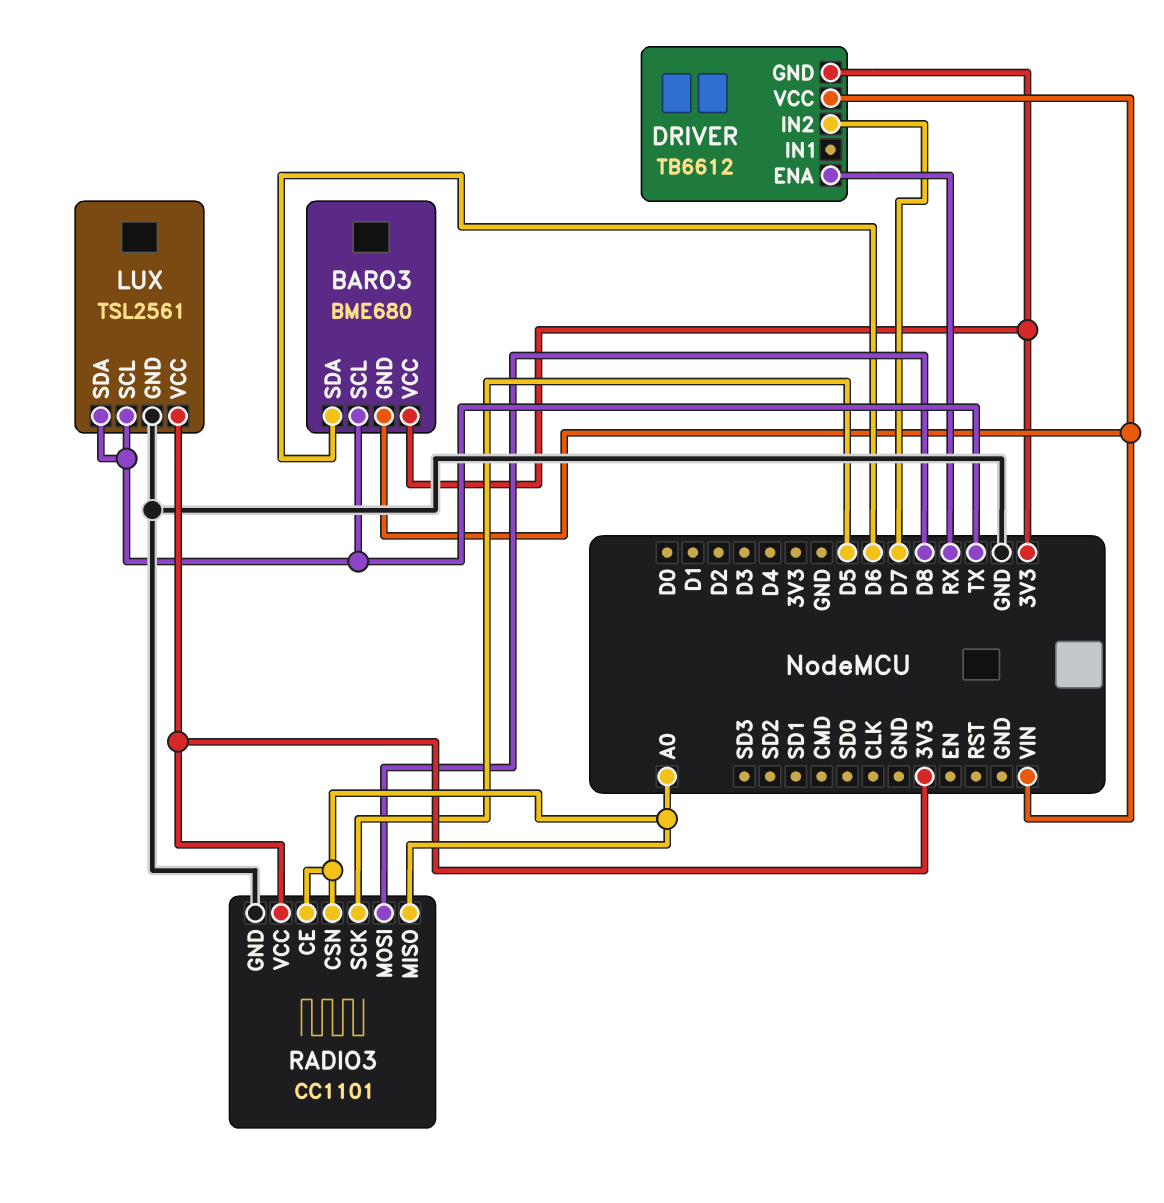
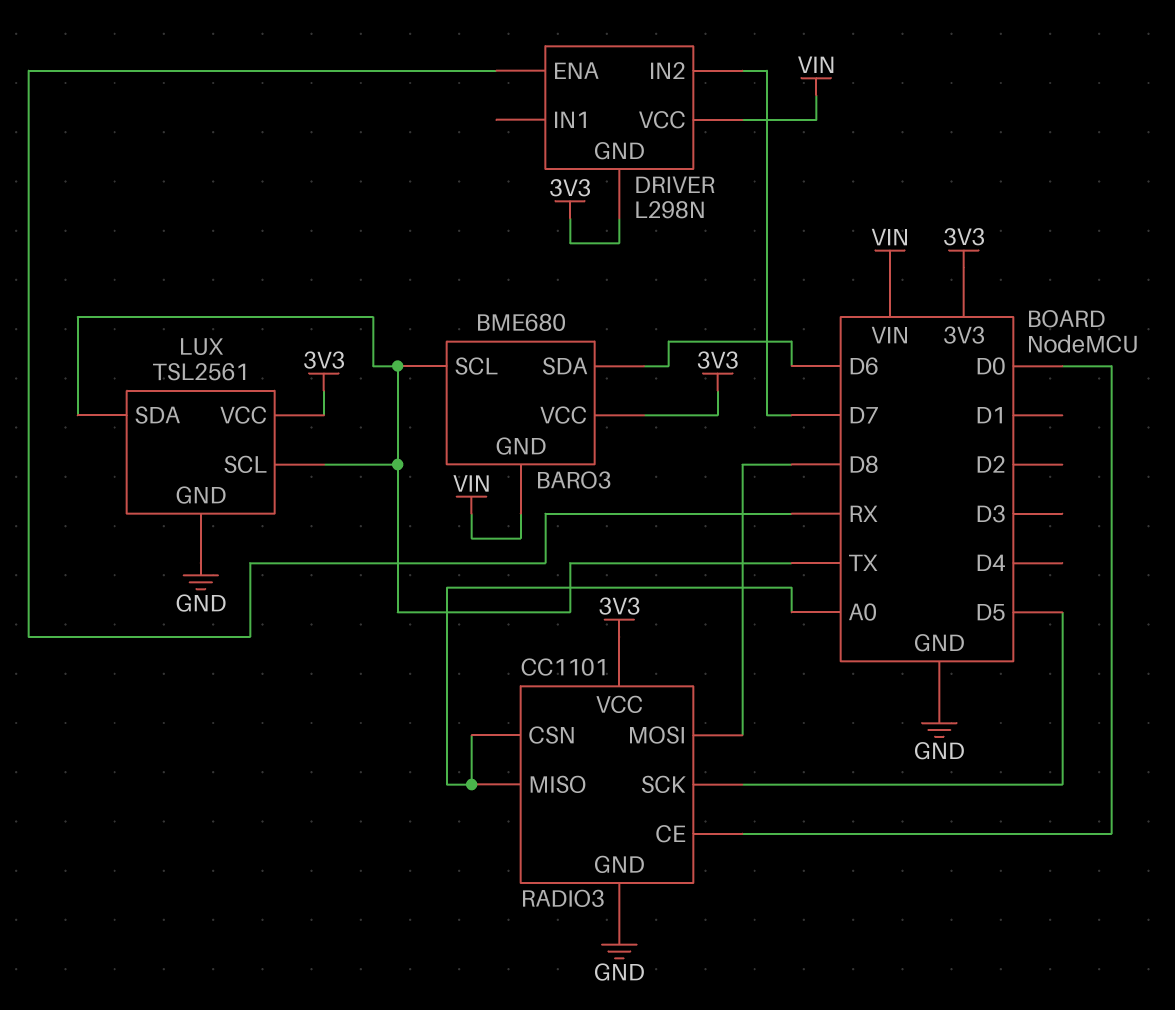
DRIVER: TB6612 -> L298N
RADIO3 pin CE: A0 -> D0

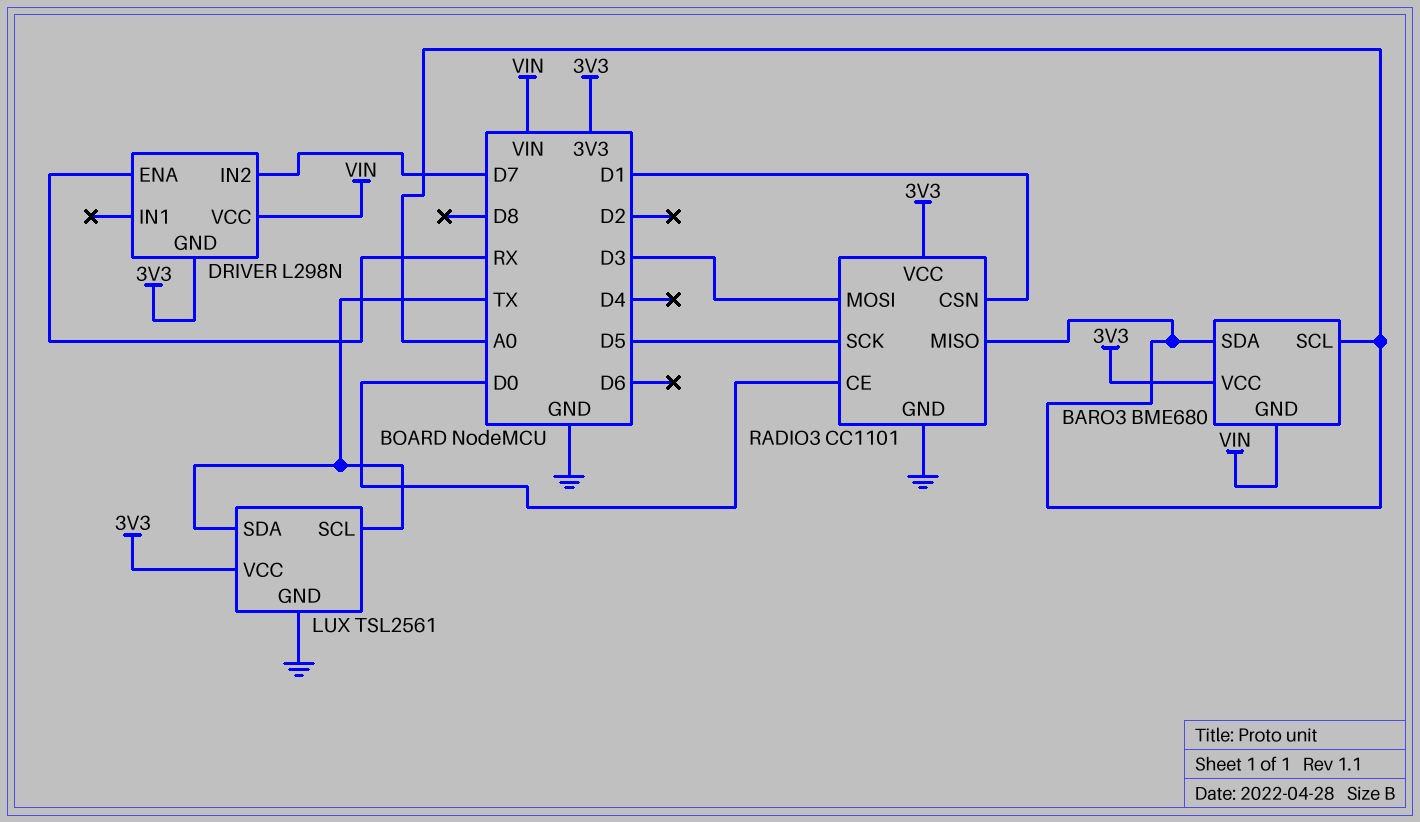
BARO3 pin SCL: TX -> A0
BARO3 pin SDA: D6 -> A0
RADIO3 pin CSN: A0 -> D1
RADIO3 pin MOSI: D8 -> D3

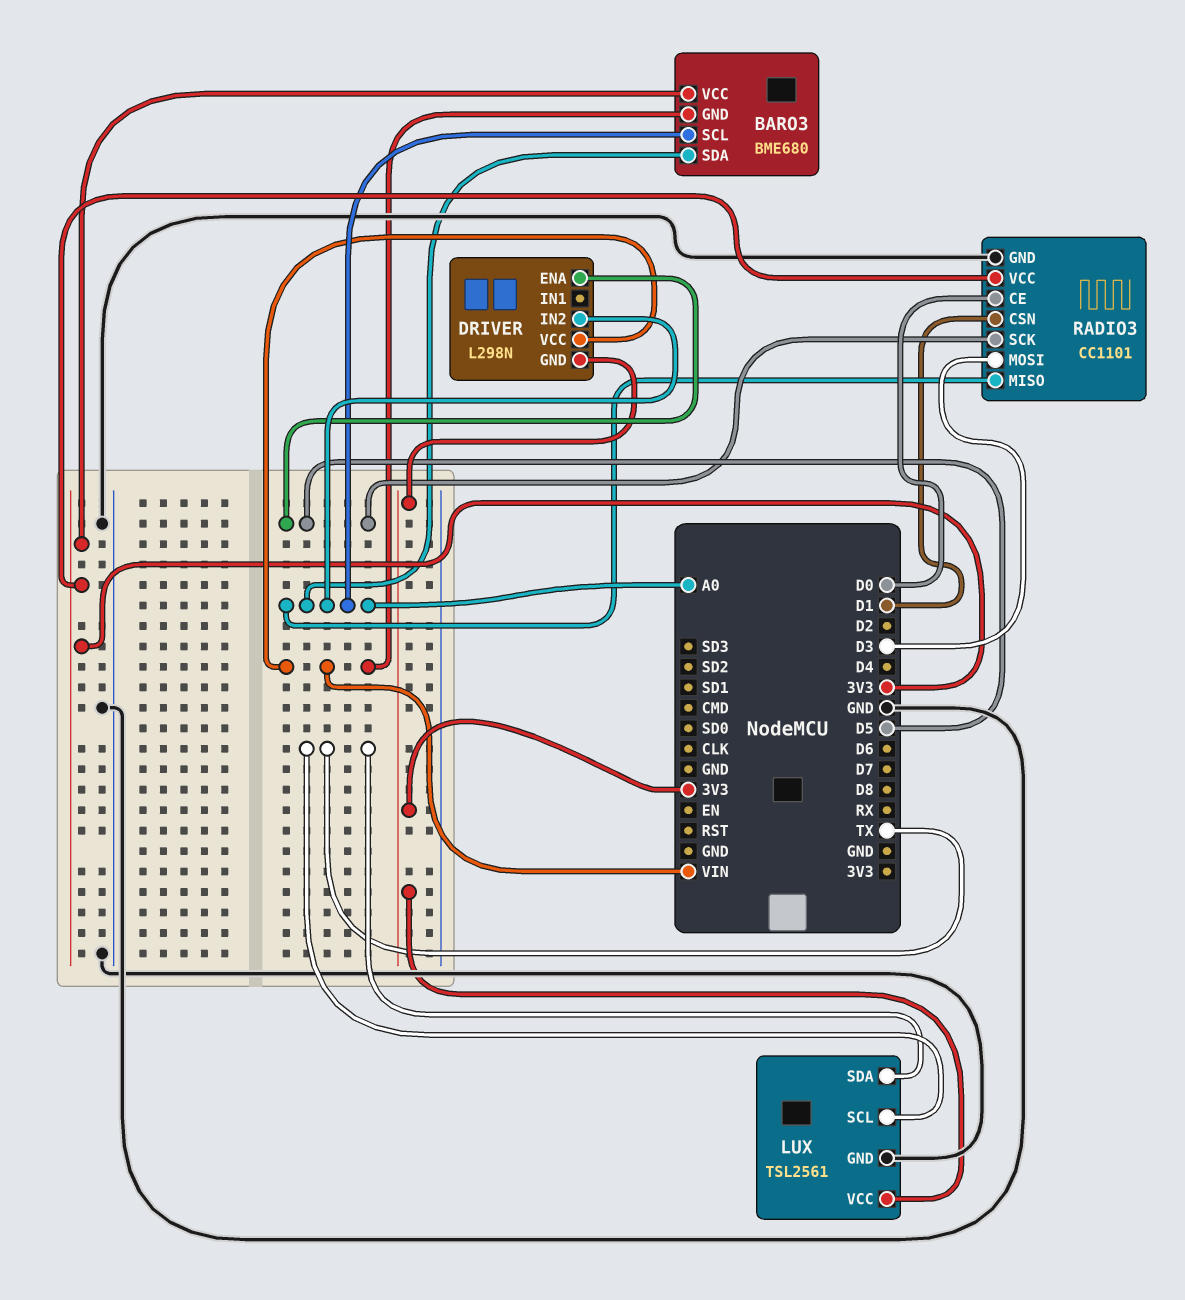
DRIVER pin ENA: RX -> D5
DRIVER pin IN2: D7 -> A0

